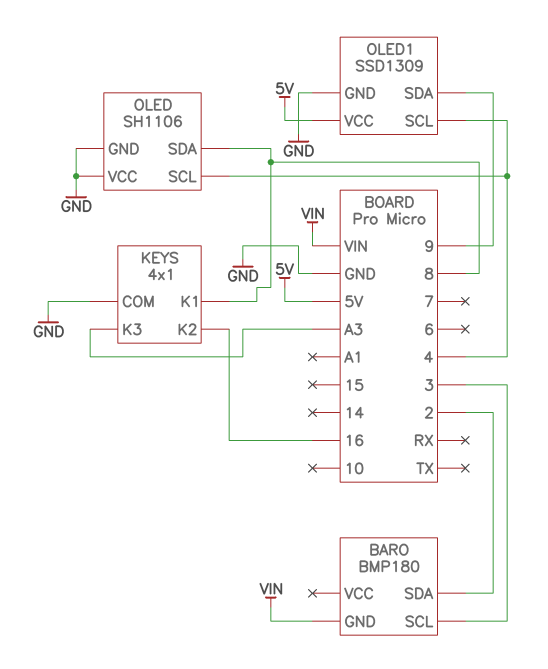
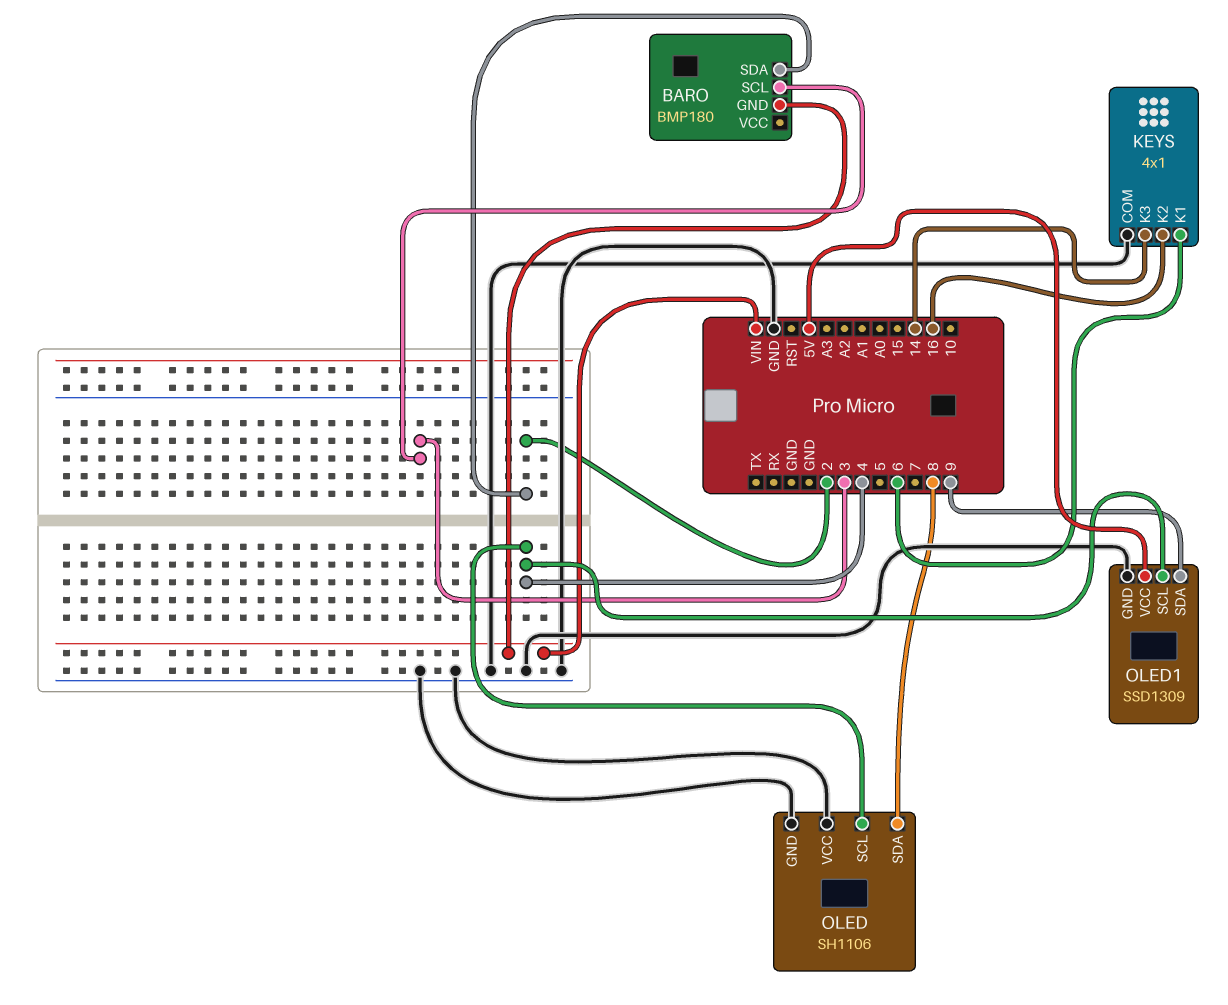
KEYS pin K1: 8 -> 6
KEYS pin K3: A3 -> 14

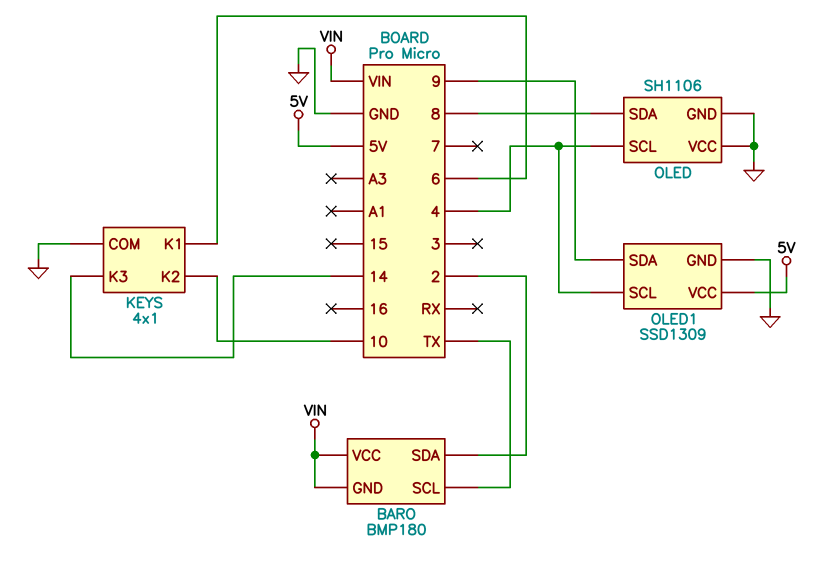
BARO pin SCL: 3 -> TX
BARO pin VCC: none -> VIN
KEYS pin K2: 16 -> 10

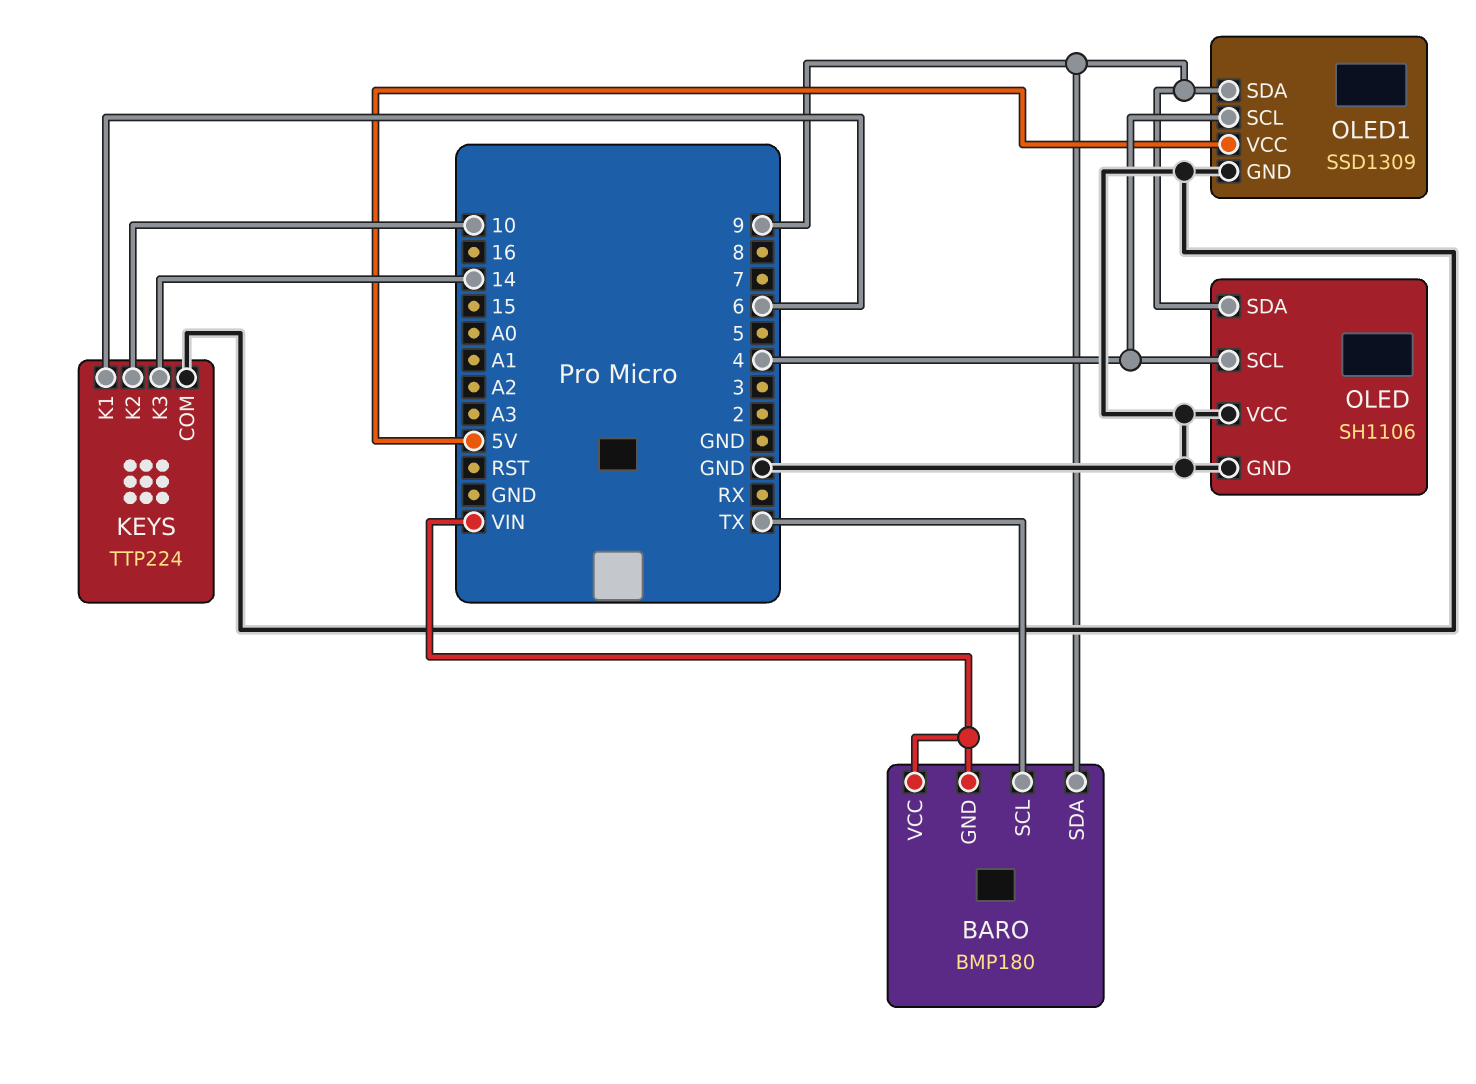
BARO pin SDA: 2 -> 9
KEYS: 4x1 -> TTP224
OLED pin SDA: 8 -> 9

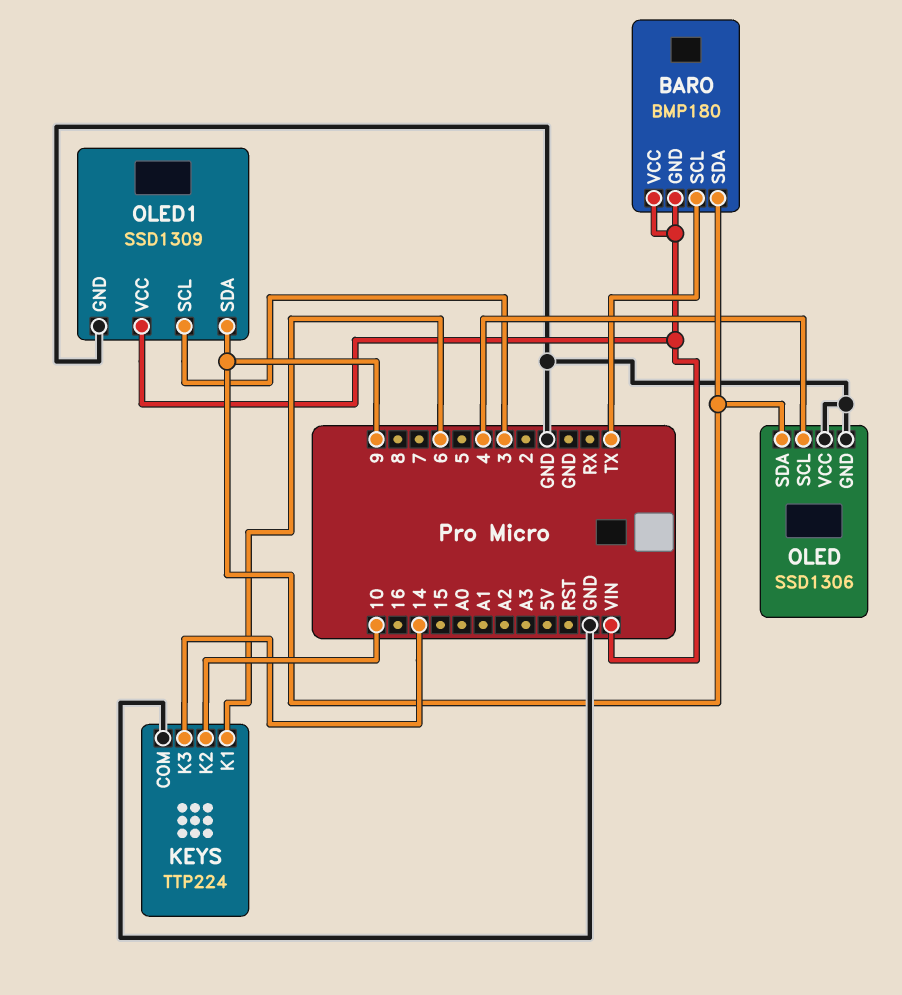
OLED: SH1106 -> SSD1306
OLED1 pin SCL: 4 -> 3
OLED1 pin VCC: 5V -> VIN

